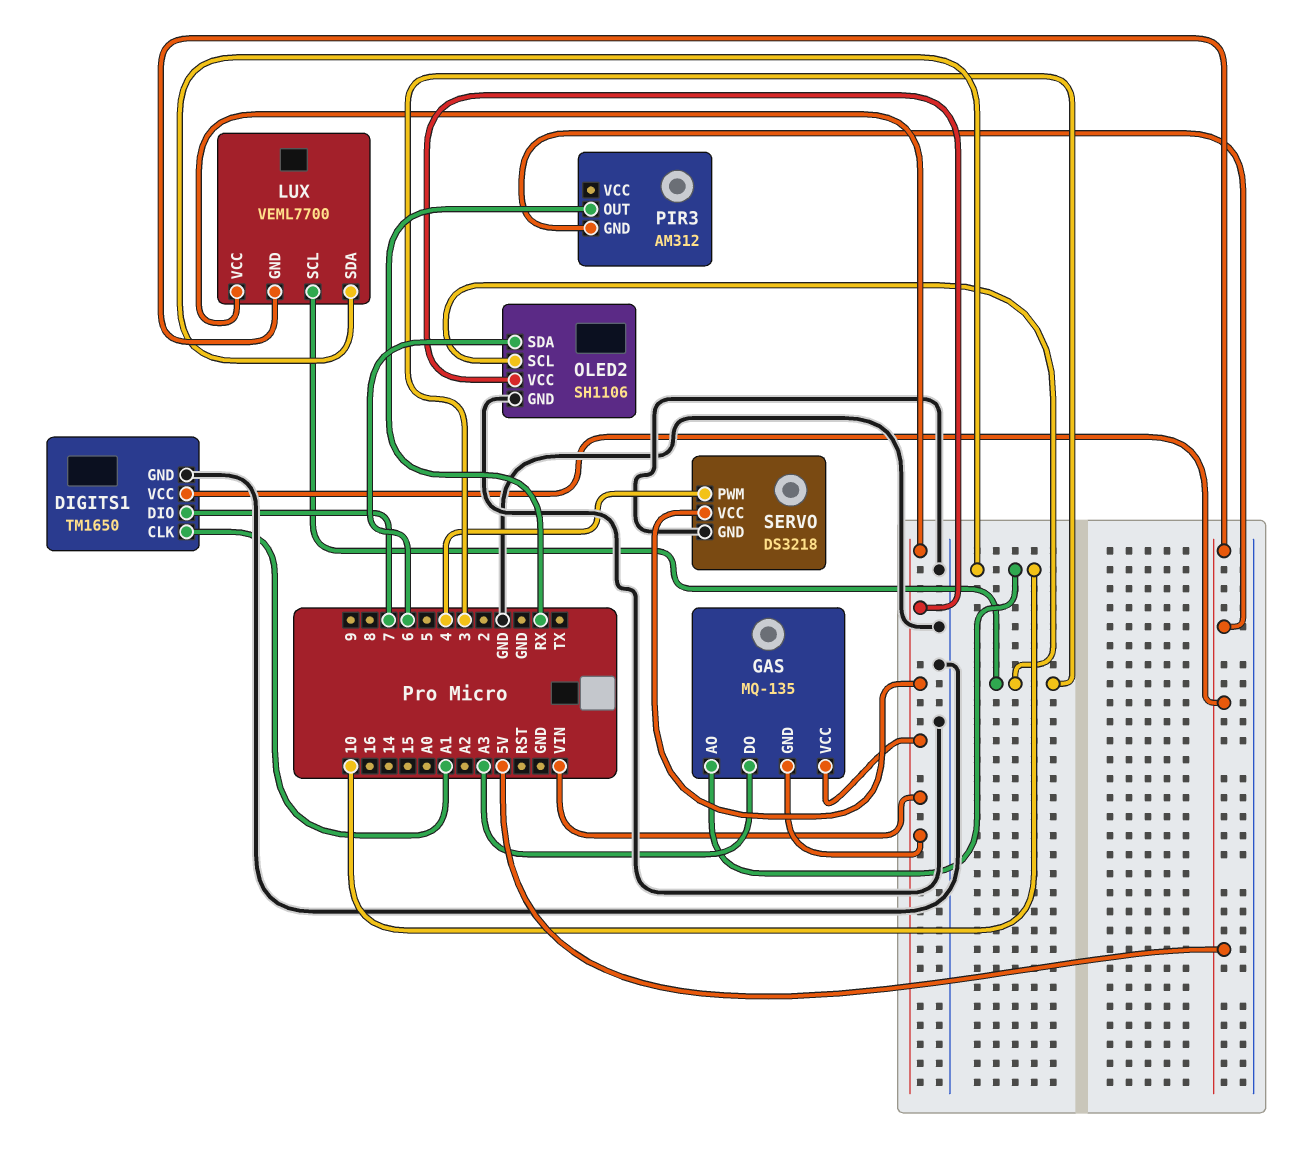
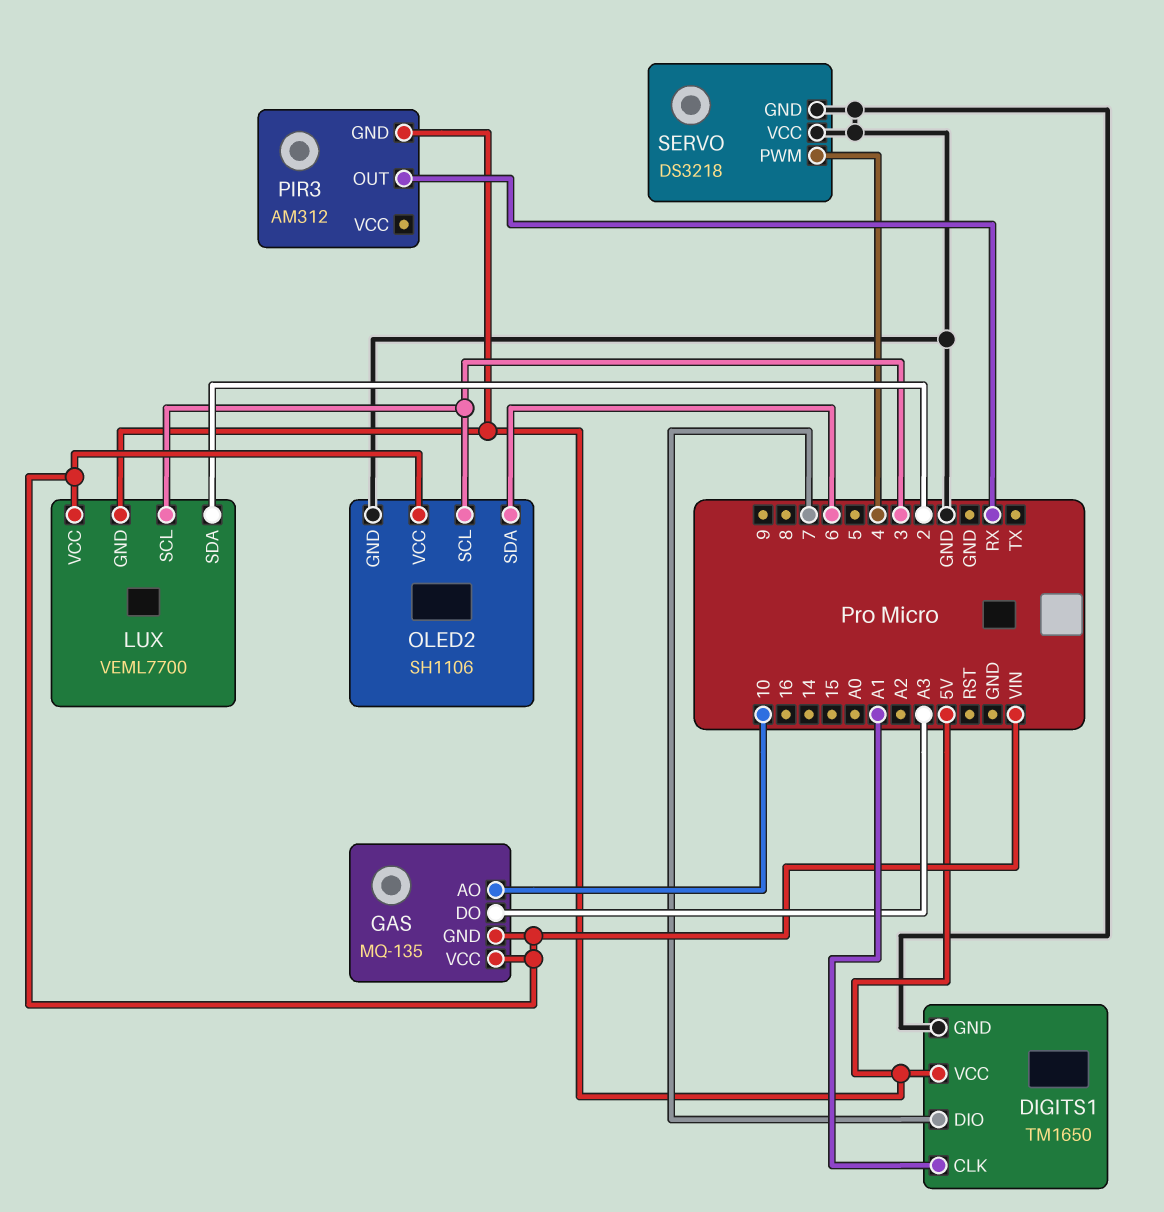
LUX pin SDA: 10 -> 2
SERVO pin VCC: VIN -> GND

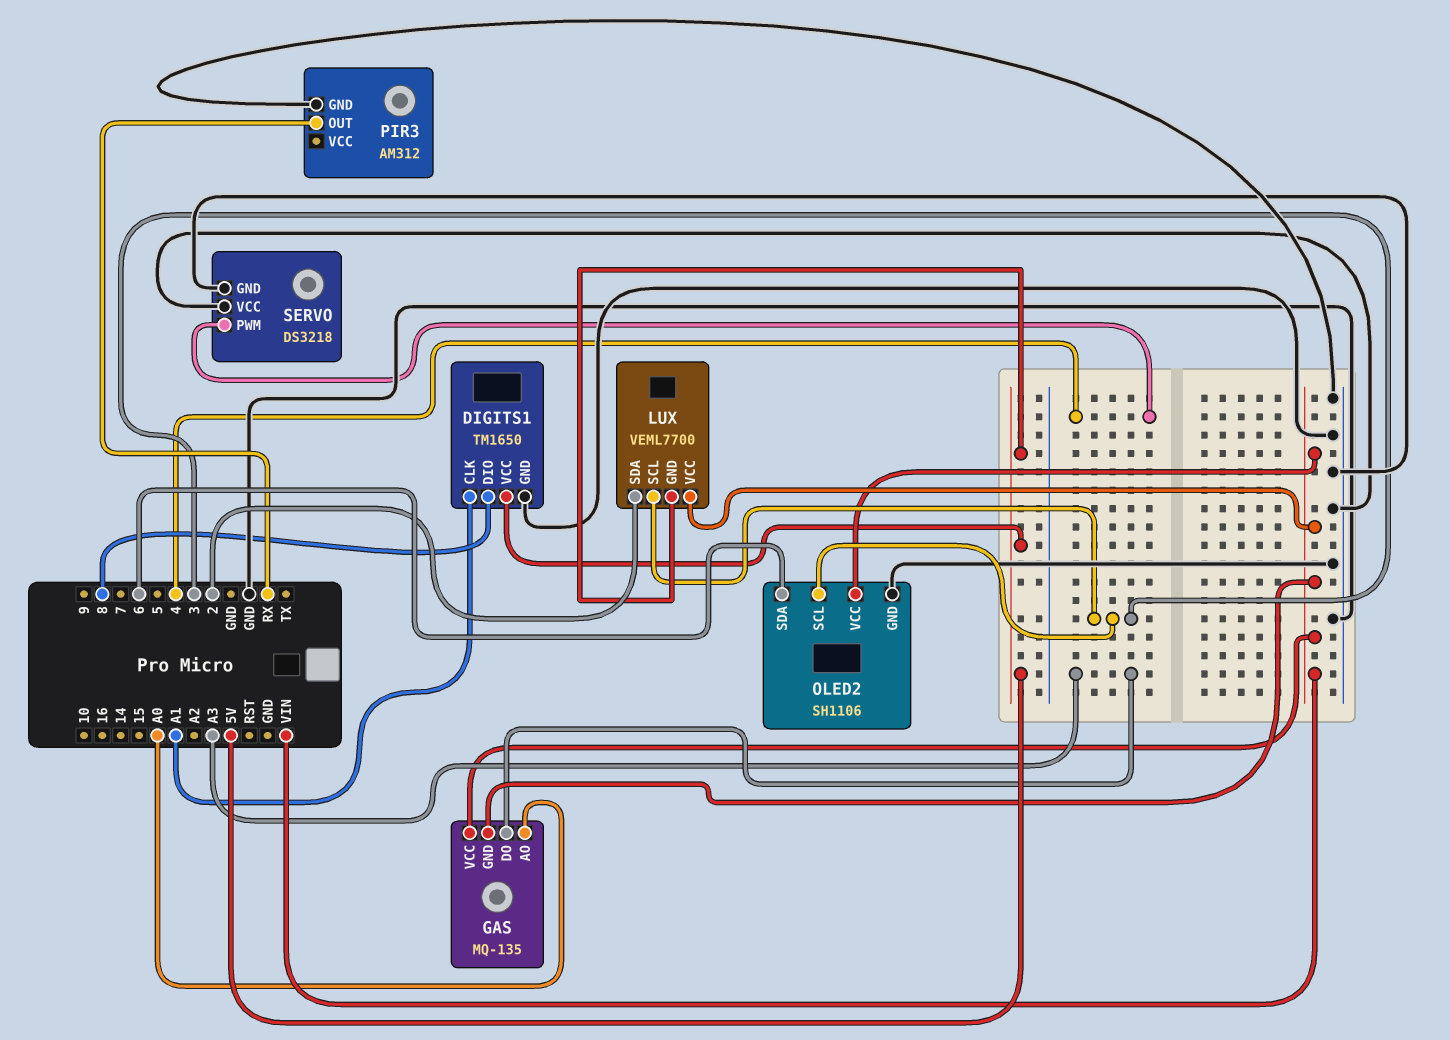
DIGITS1 pin DIO: 7 -> 8
GAS pin AO: 10 -> A0
PIR3 pin GND: 5V -> GND

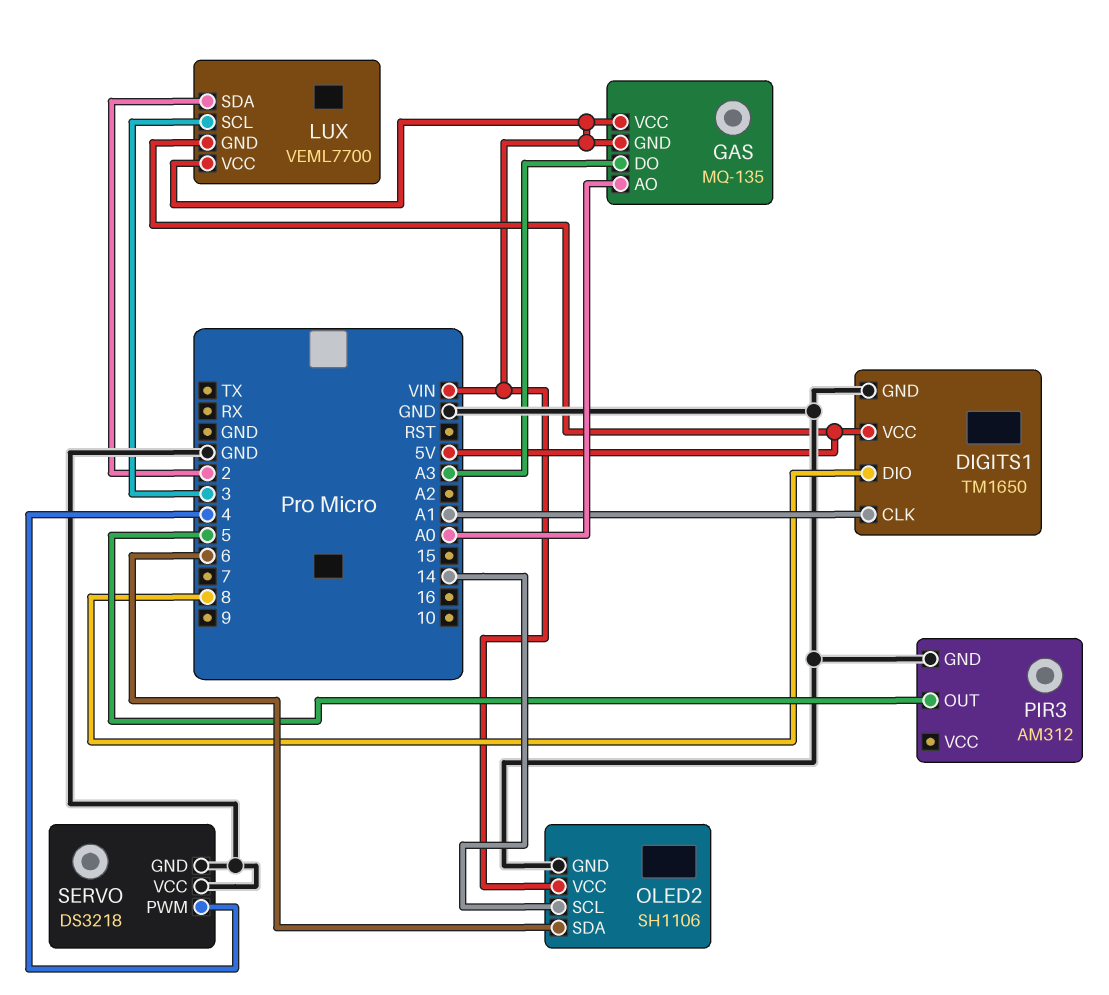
OLED2 pin SCL: 3 -> 14
PIR3 pin OUT: RX -> 5

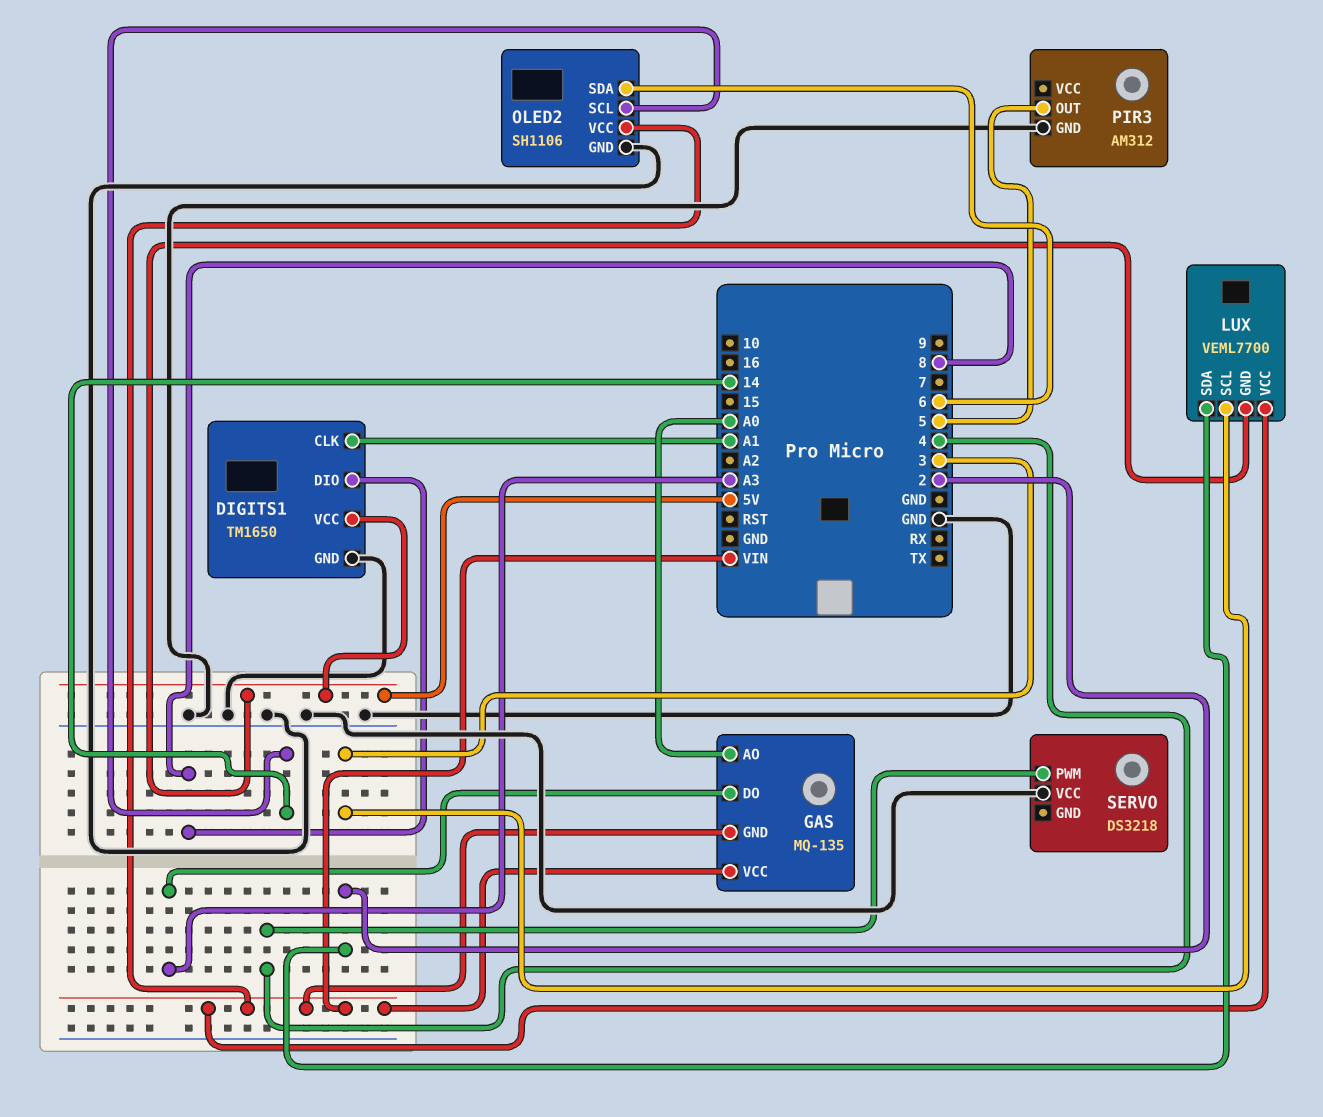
SERVO pin GND: GND -> none

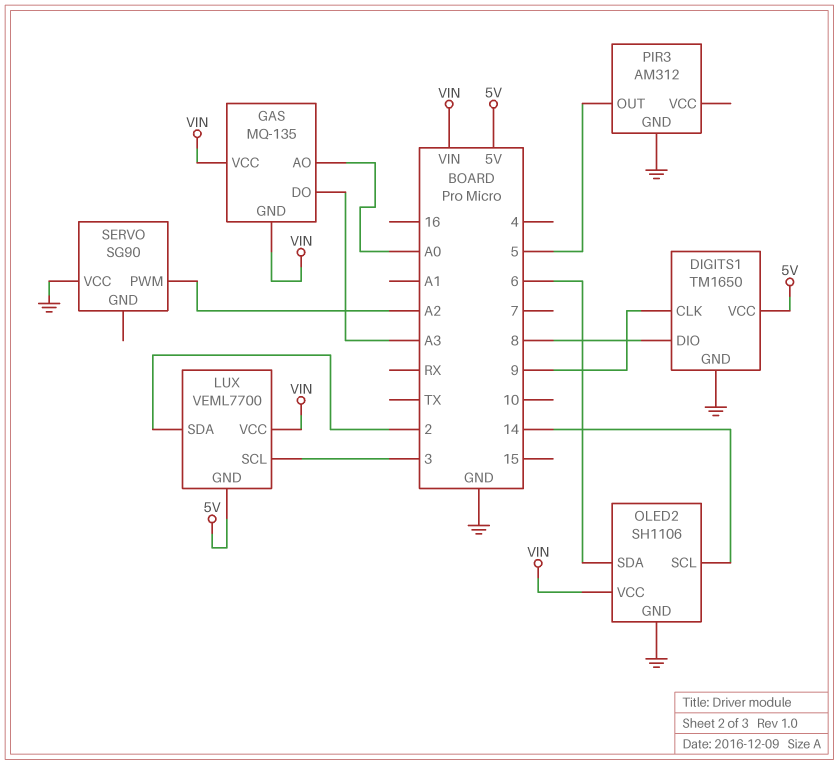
DIGITS1 pin CLK: A1 -> 9
SERVO: DS3218 -> SG90
SERVO pin PWM: 4 -> A2

